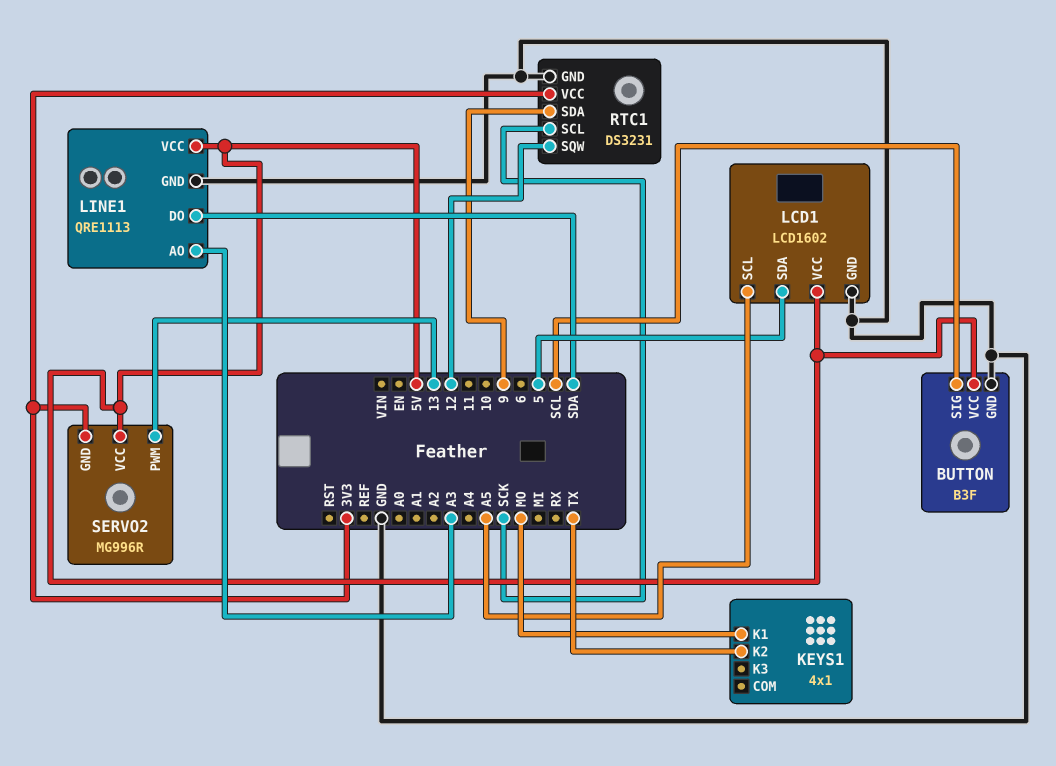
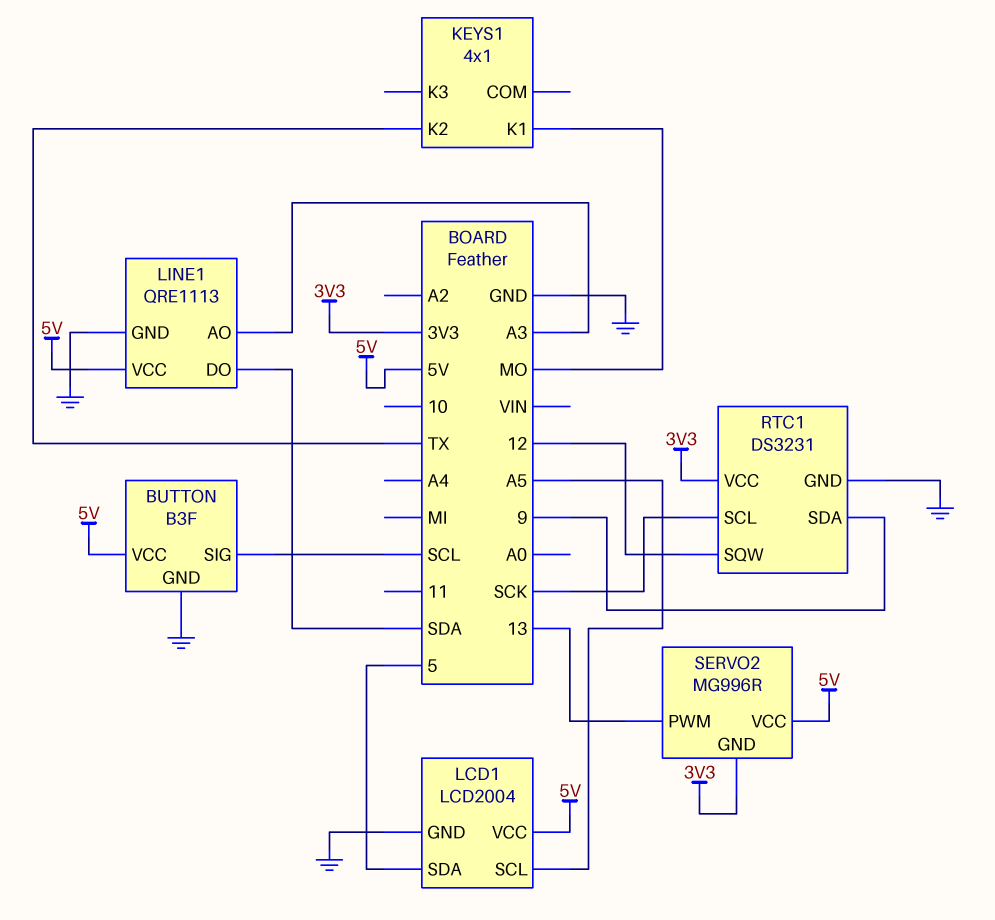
LCD1: LCD1602 -> LCD2004

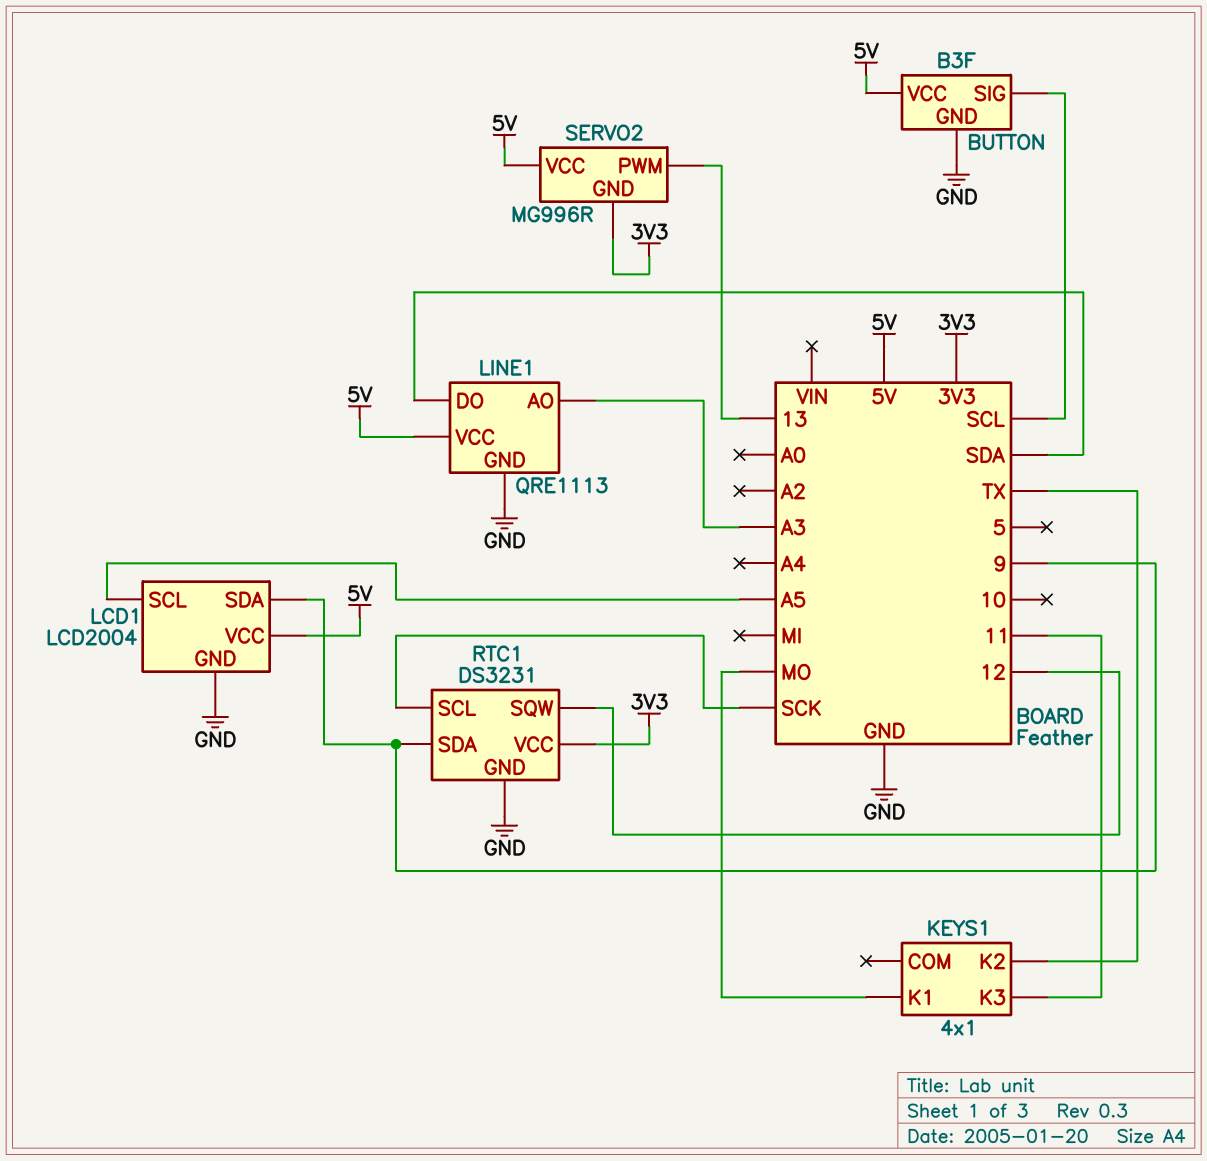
KEYS1 pin K3: none -> 11
LCD1 pin SDA: 5 -> 9

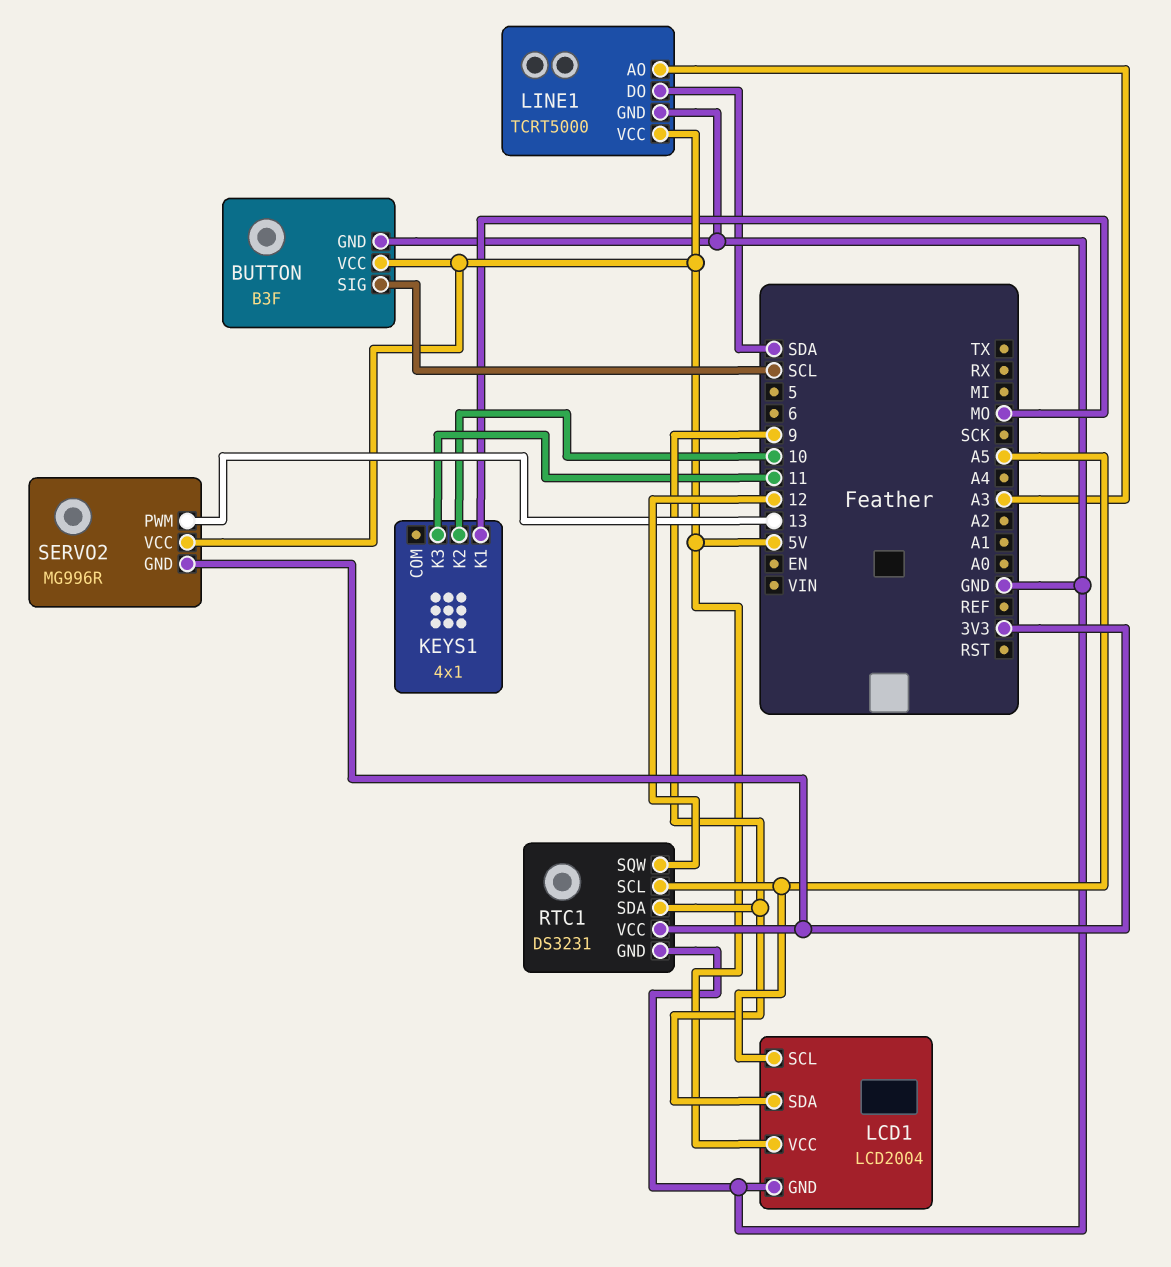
KEYS1 pin K2: TX -> 10
LINE1: QRE1113 -> TCRT5000
RTC1 pin SCL: SCK -> A5

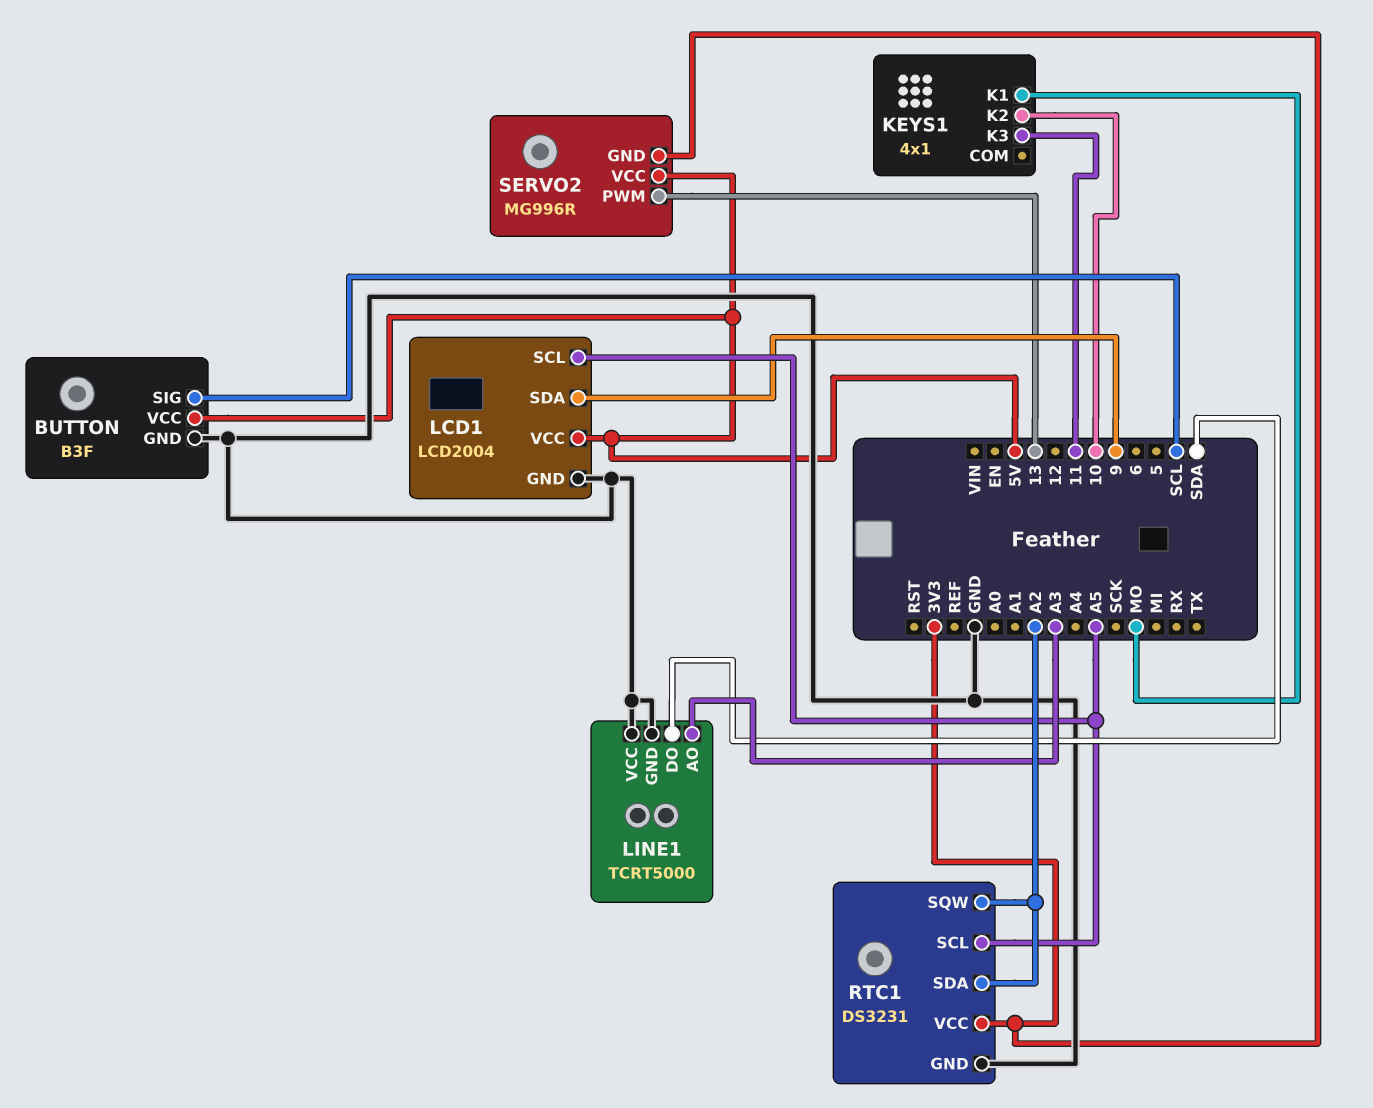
LINE1 pin VCC: 5V -> GND
RTC1 pin SDA: 9 -> A2
RTC1 pin SQW: 12 -> A2

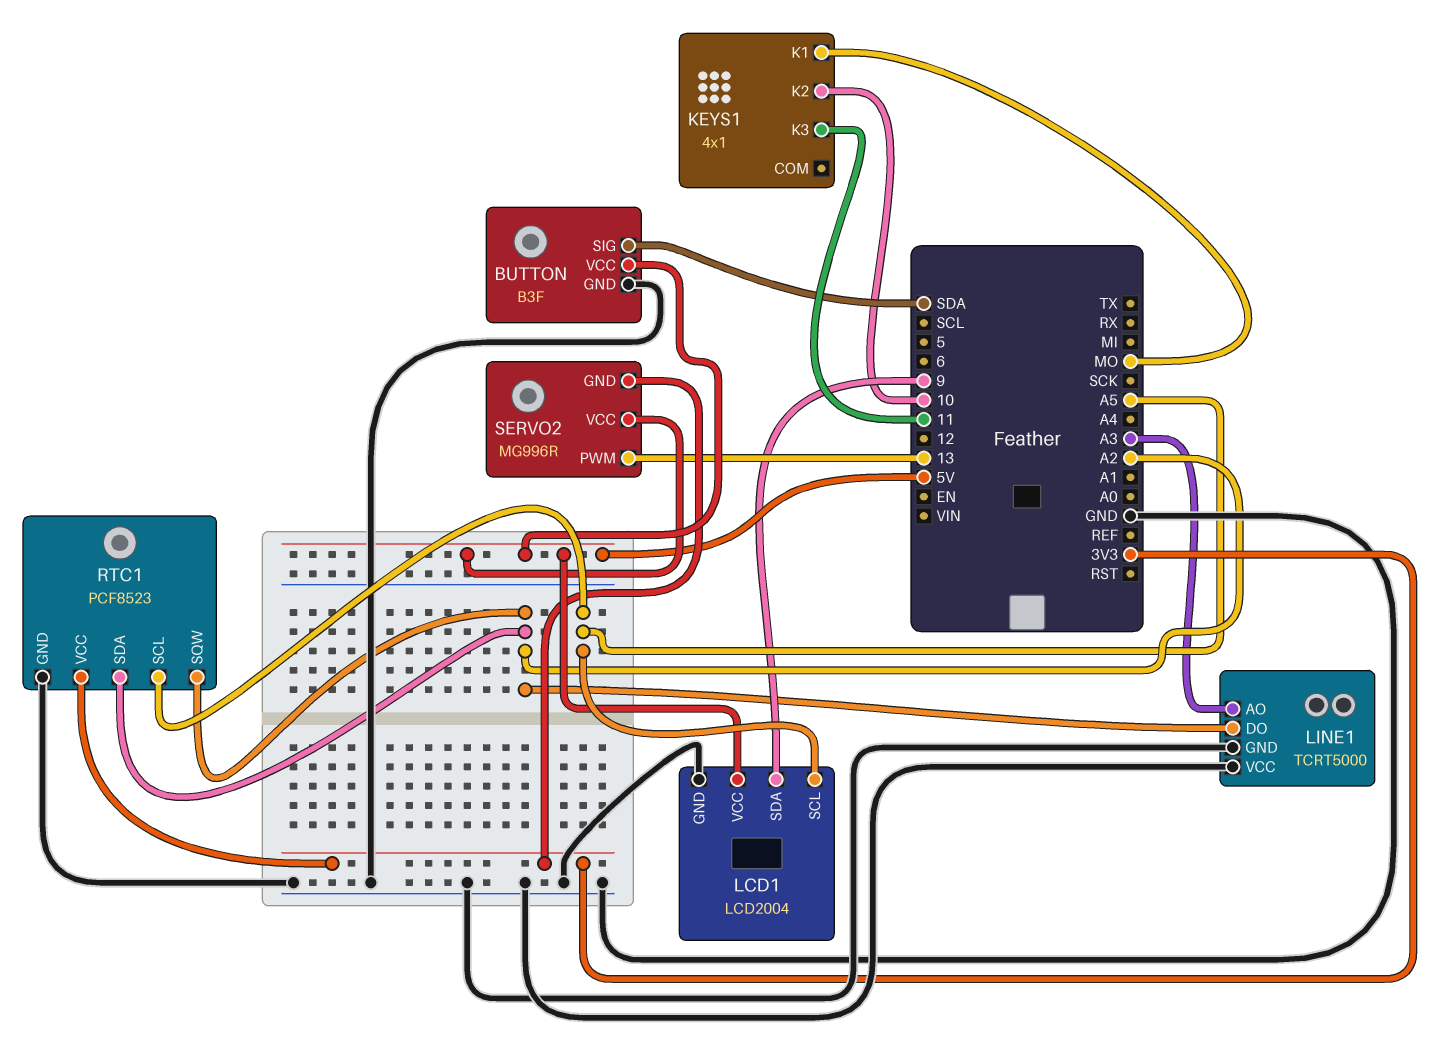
BUTTON pin SIG: SCL -> SDA
LINE1 pin DO: SDA -> A2
RTC1: DS3231 -> PCF8523

